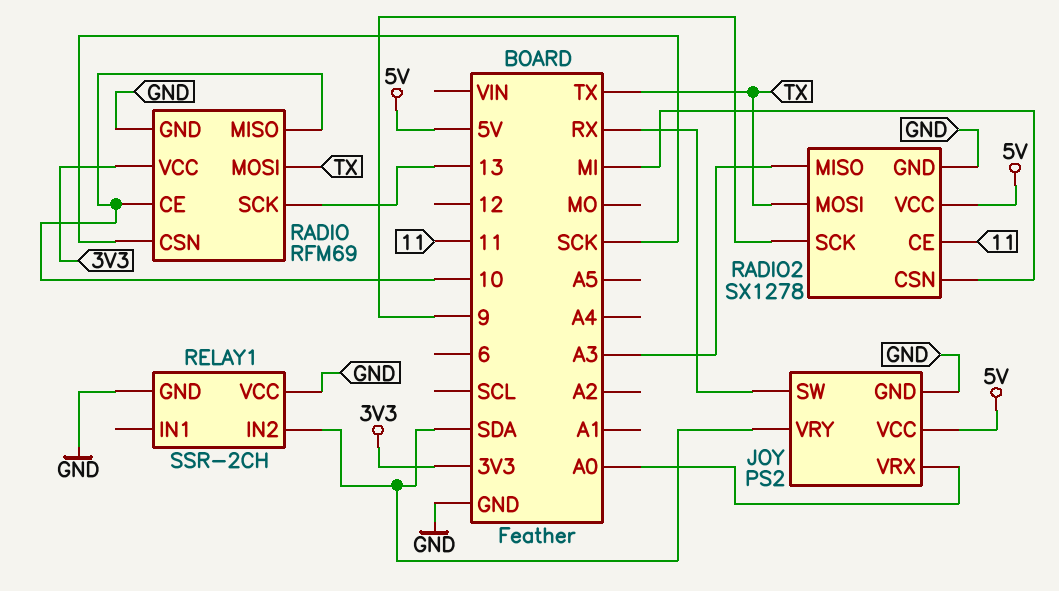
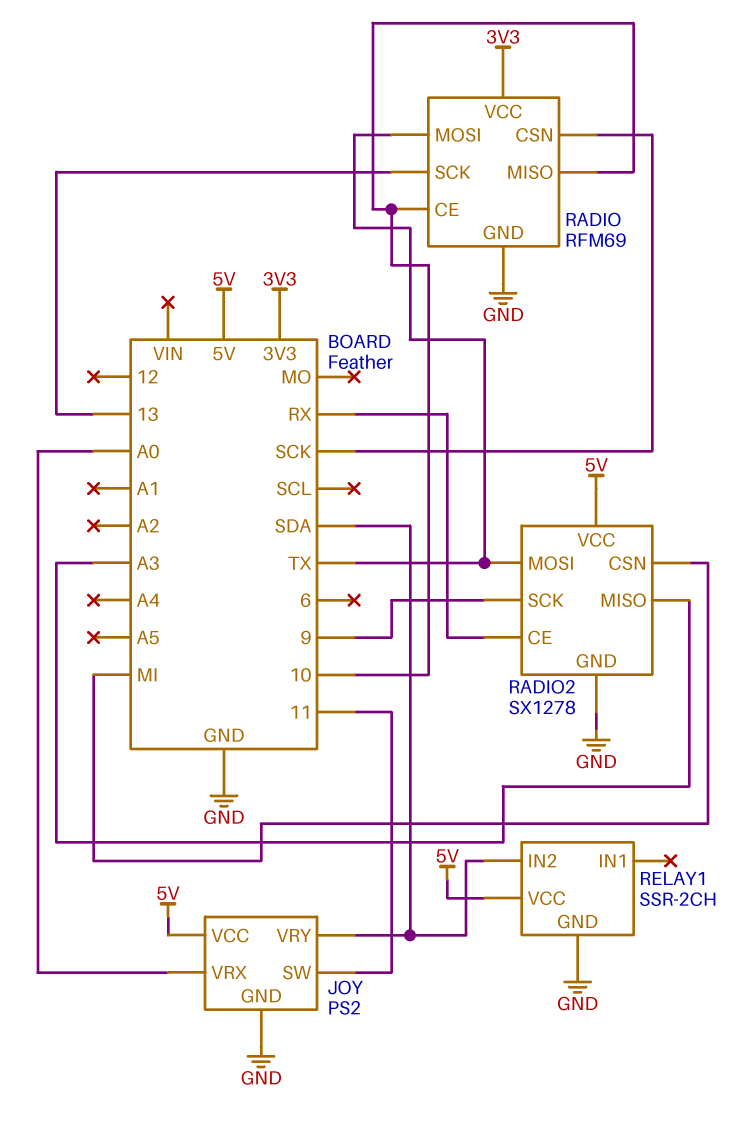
JOY pin SW: RX -> 11
RADIO2 pin CE: 11 -> RX
RELAY1 pin VCC: GND -> 5V

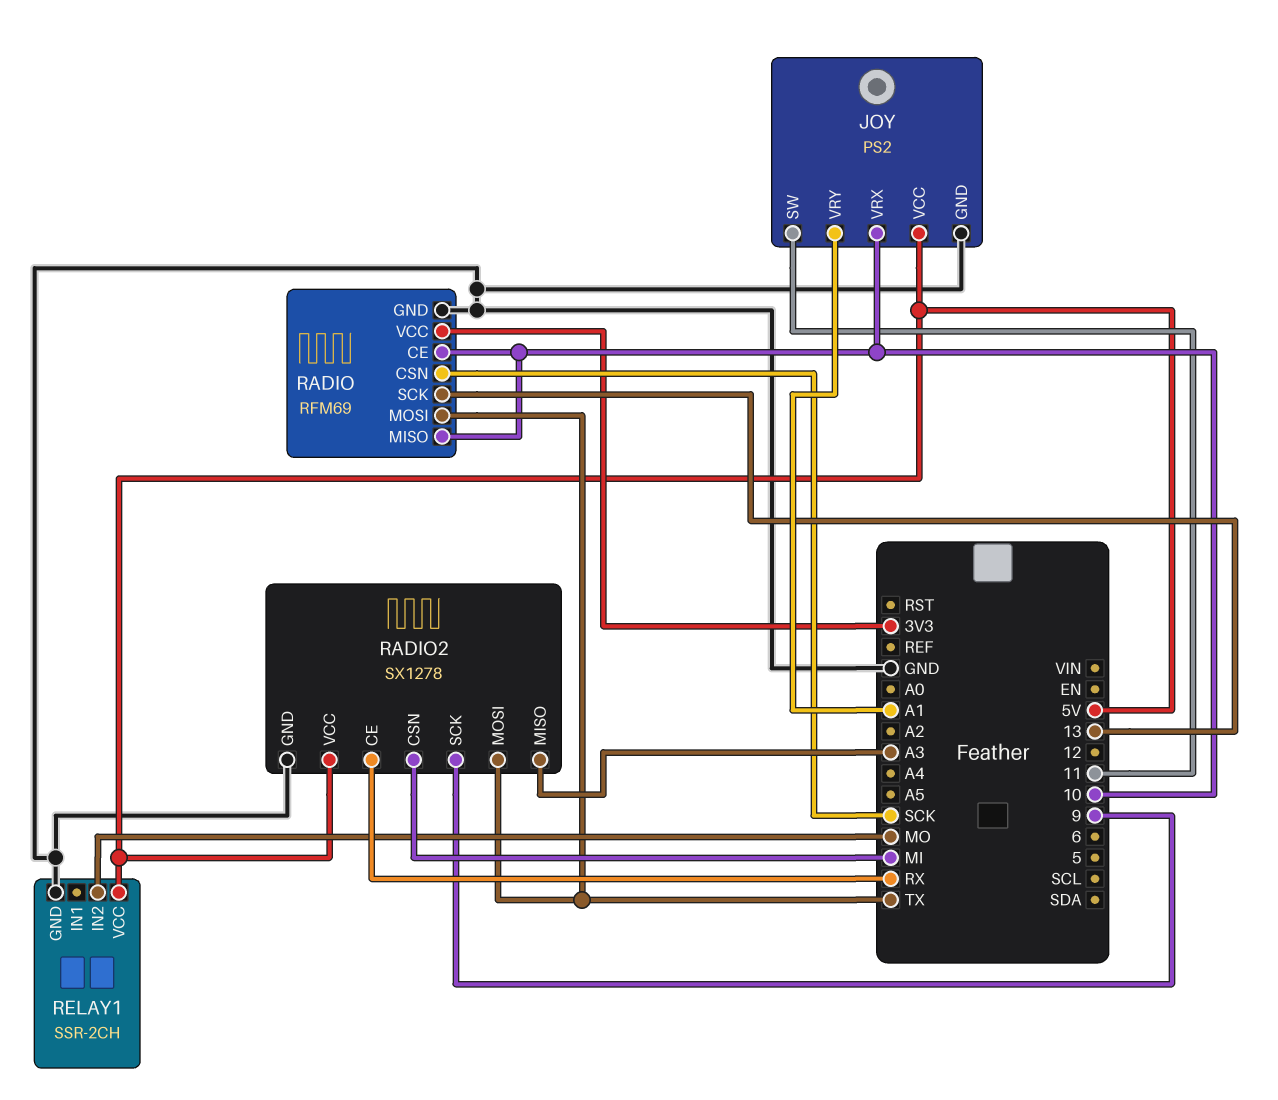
JOY pin VRX: A0 -> 10
JOY pin VRY: SDA -> A1
RELAY1 pin IN2: SDA -> MO

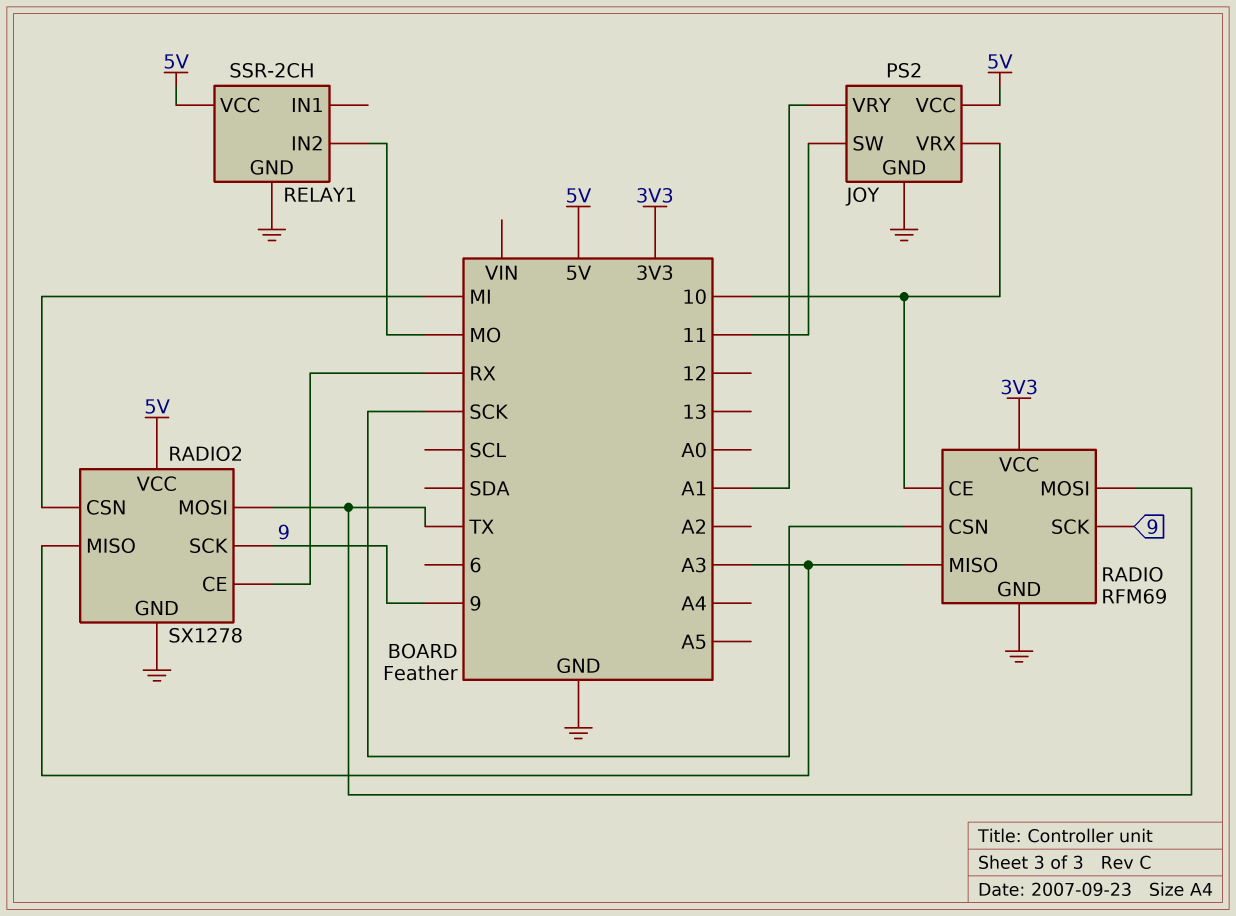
RADIO pin MISO: 10 -> A3
RADIO pin SCK: 13 -> 9

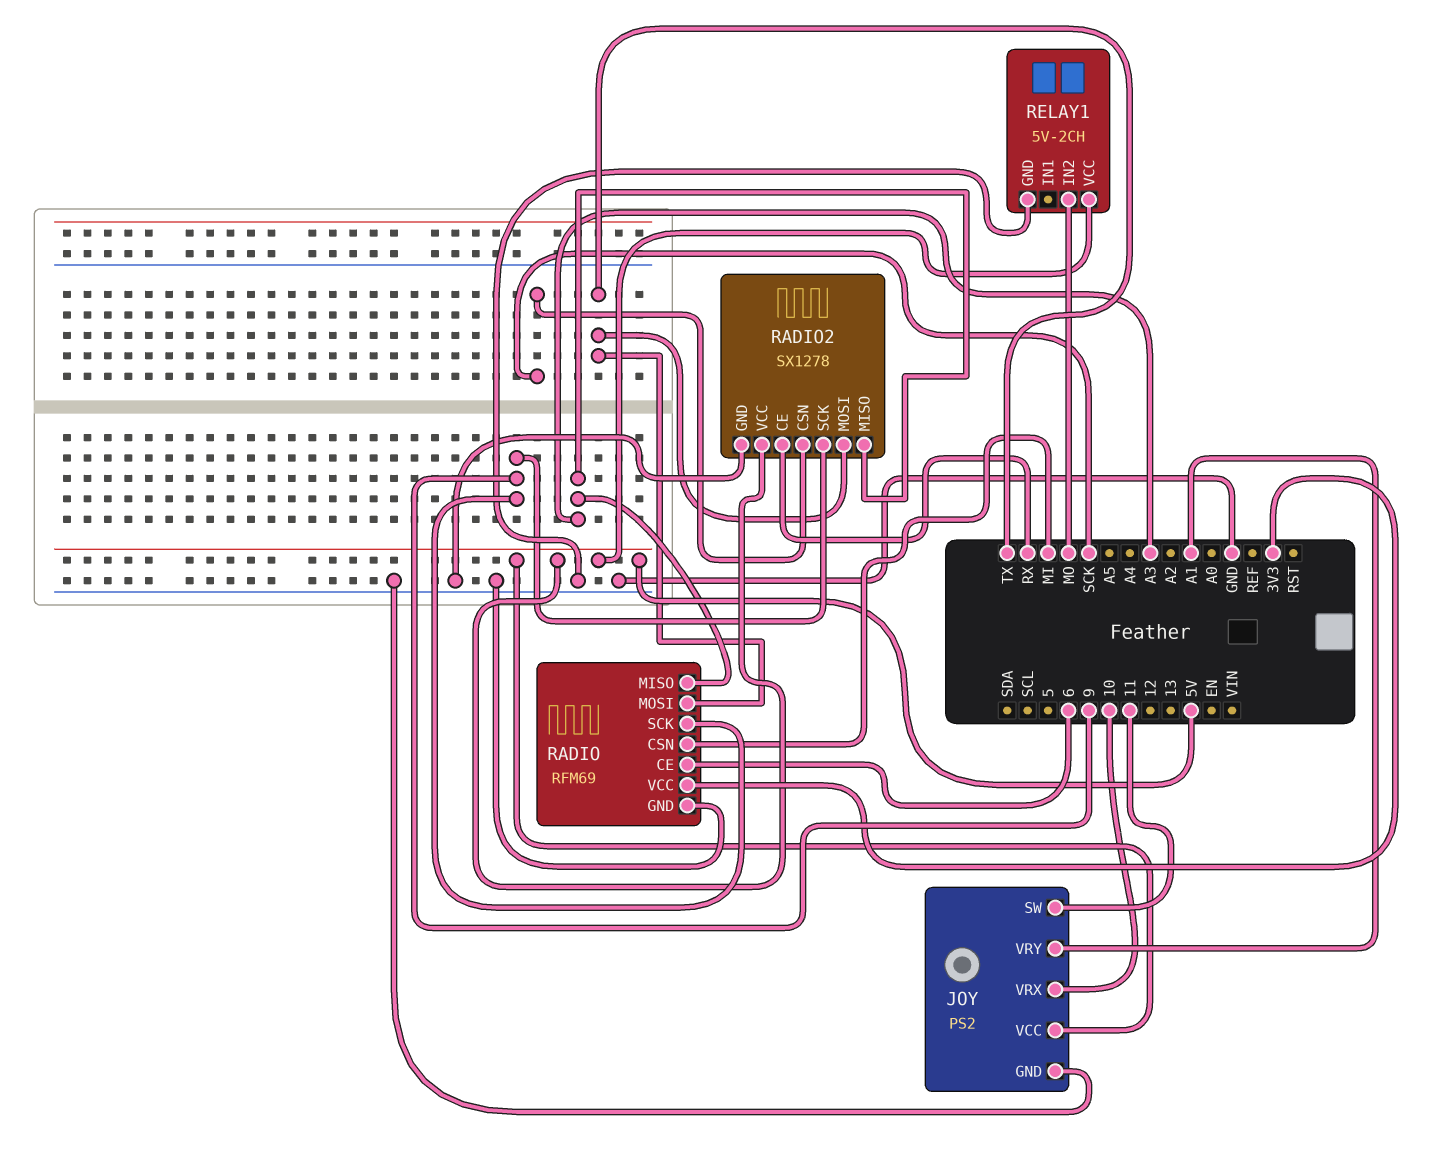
RADIO pin CE: 10 -> 6
RADIO pin CSN: SCK -> MI
RADIO2 pin CSN: MI -> SCK
RELAY1: SSR-2CH -> 5V-2CH

